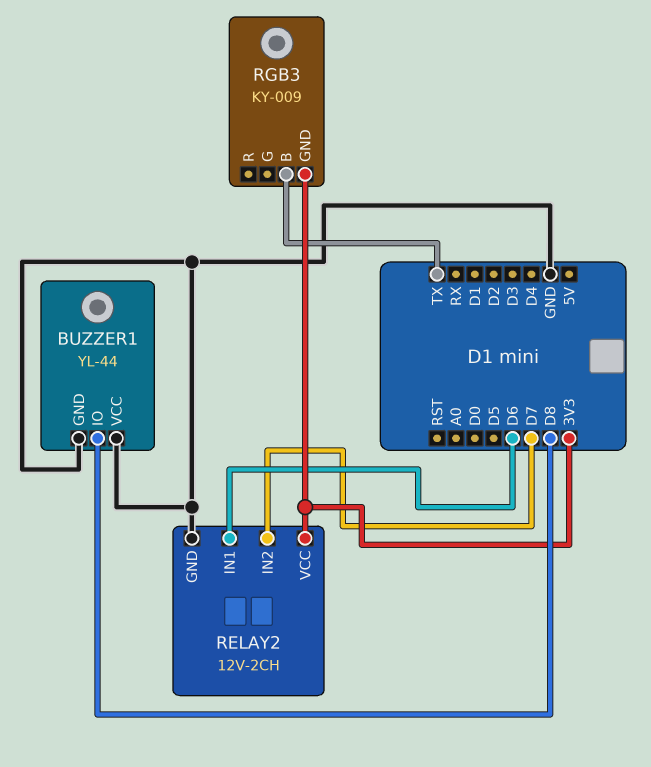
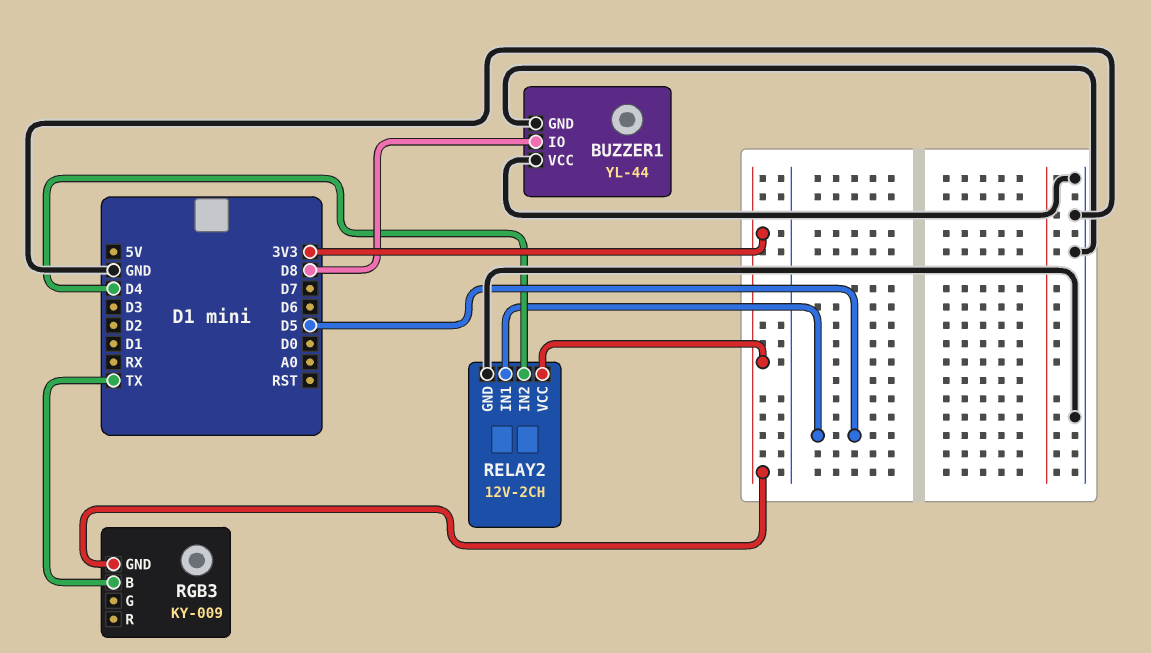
RELAY2 pin IN1: D6 -> D5
RELAY2 pin IN2: D7 -> D4

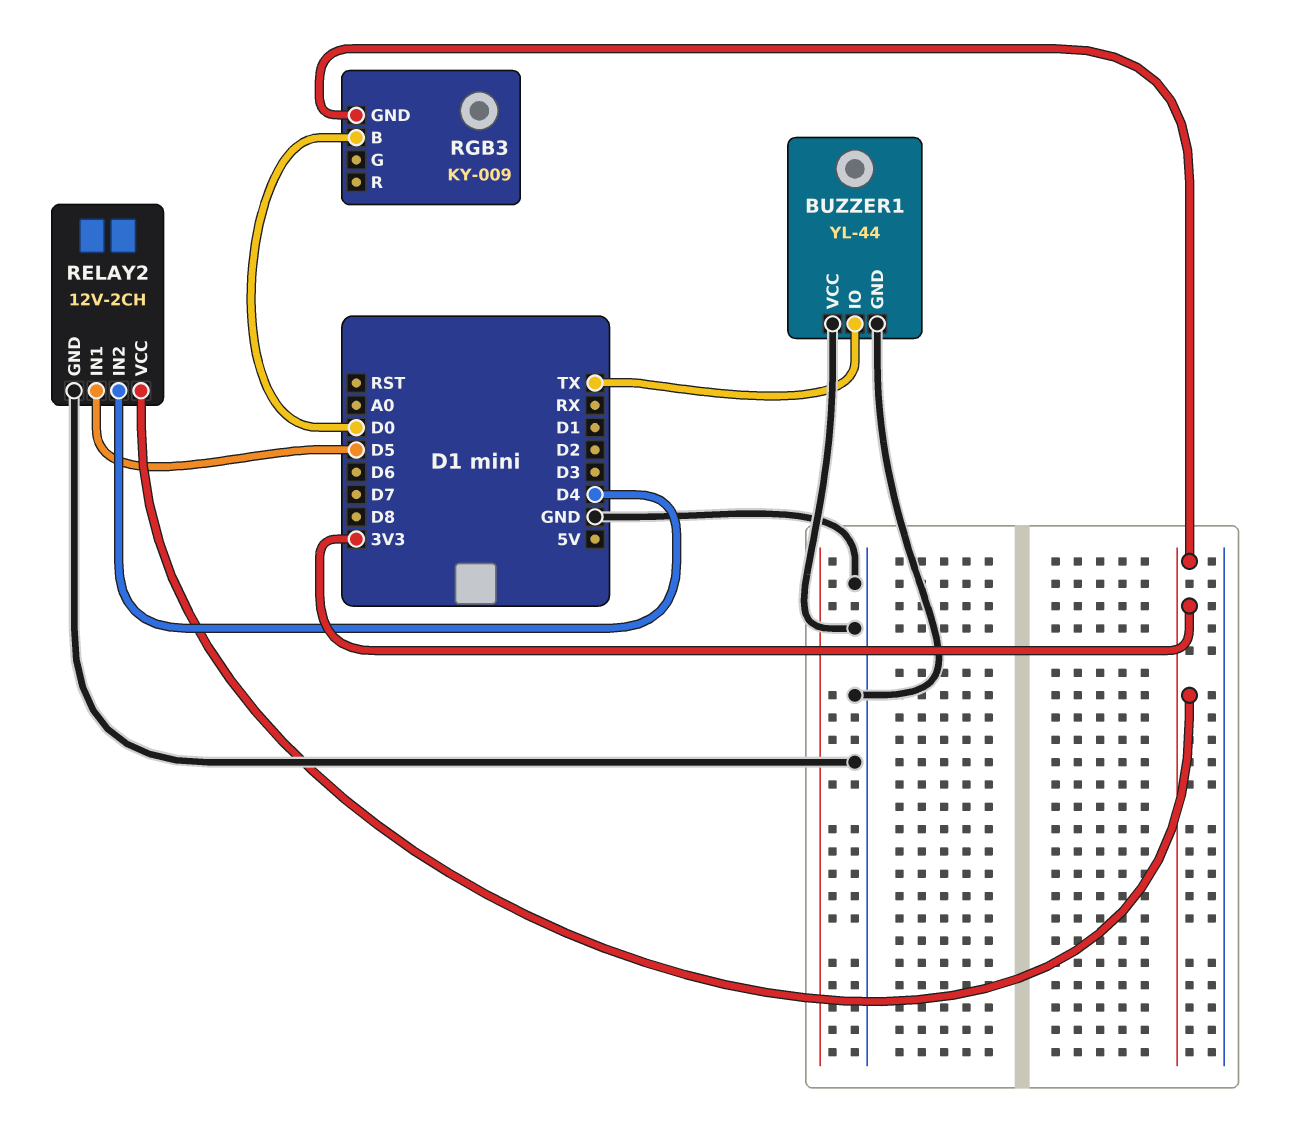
BUZZER1 pin IO: D8 -> TX
RGB3 pin B: TX -> D0

